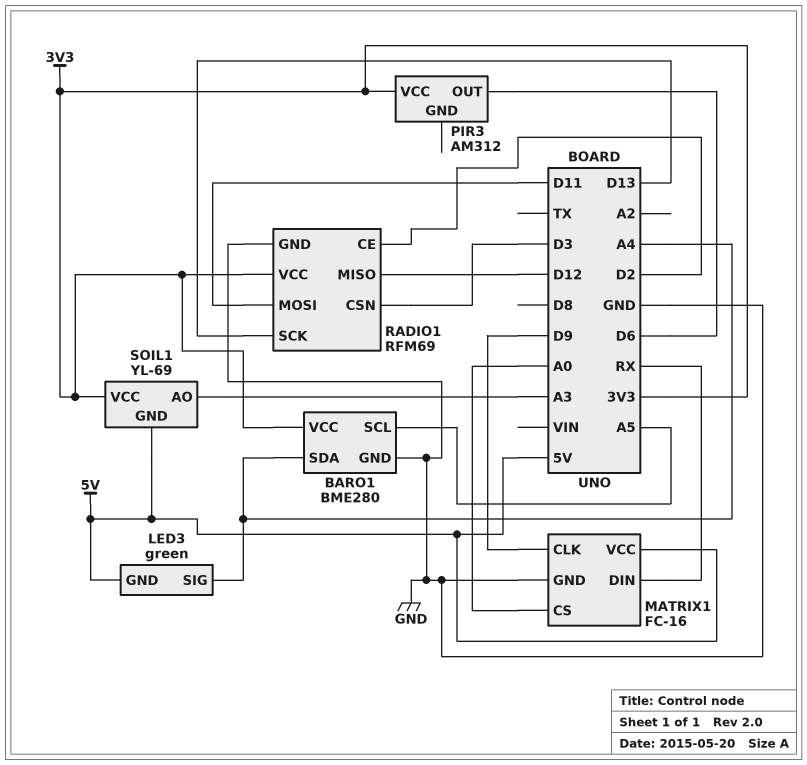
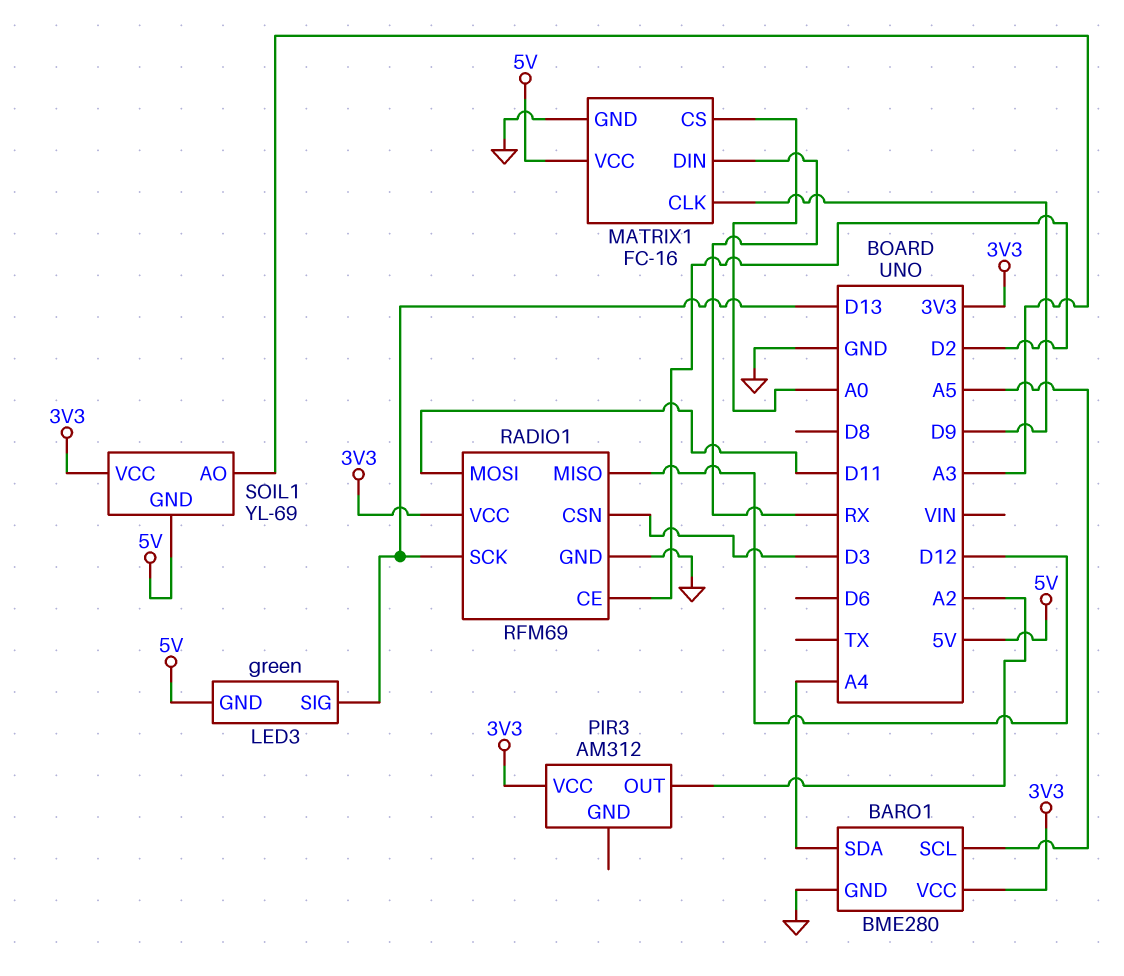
LED3 pin SIG: A4 -> D13
PIR3 pin OUT: D6 -> A2

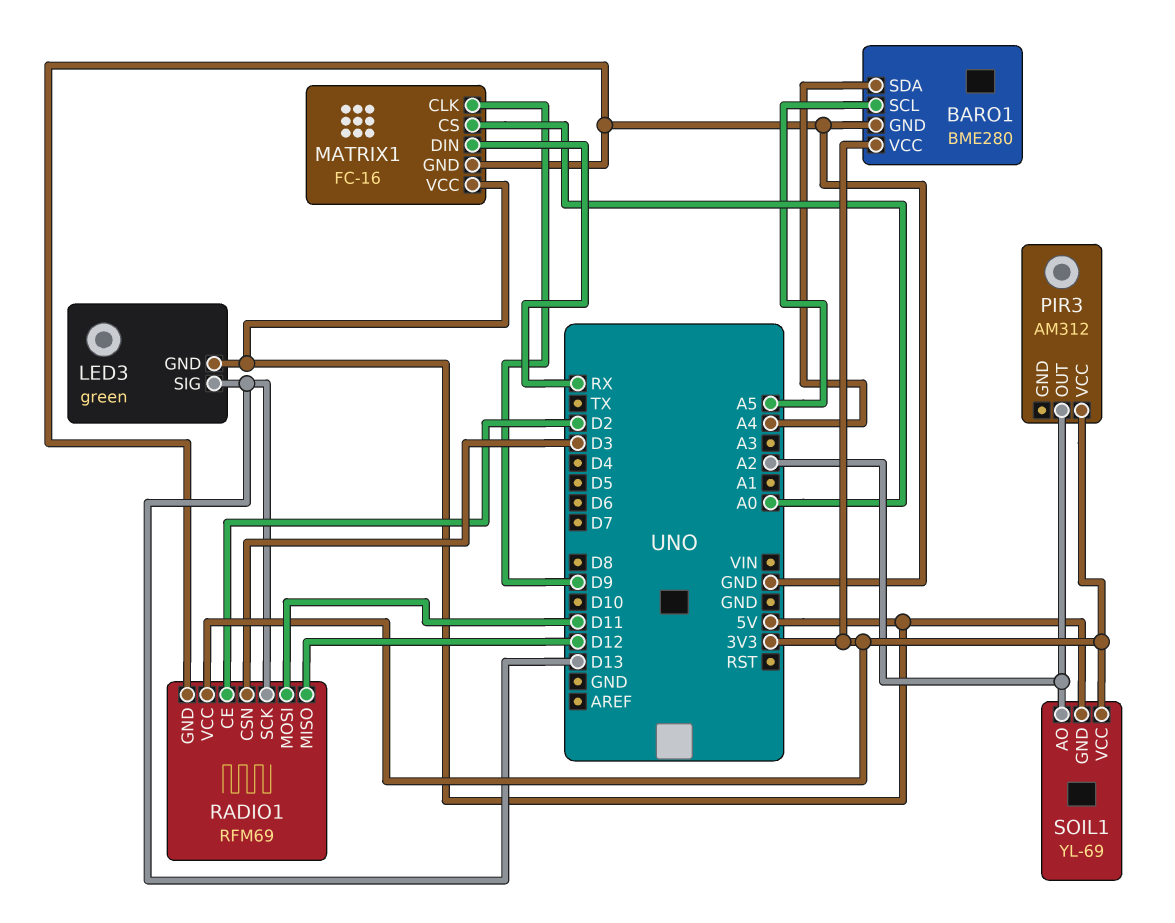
SOIL1 pin AO: A3 -> A2

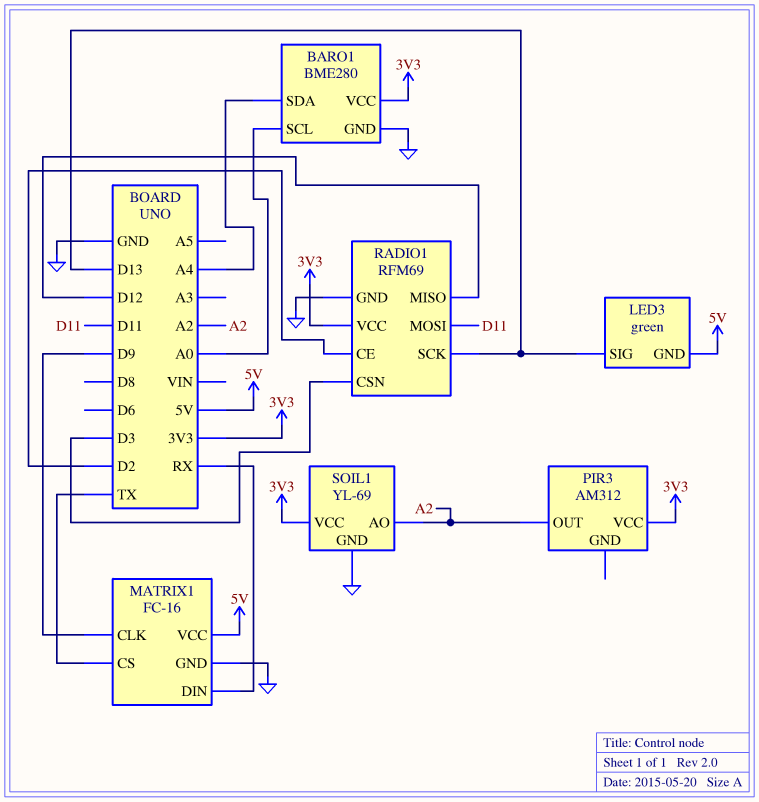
BARO1 pin SCL: A5 -> A0
MATRIX1 pin CS: A0 -> TX
SOIL1 pin GND: 5V -> GND

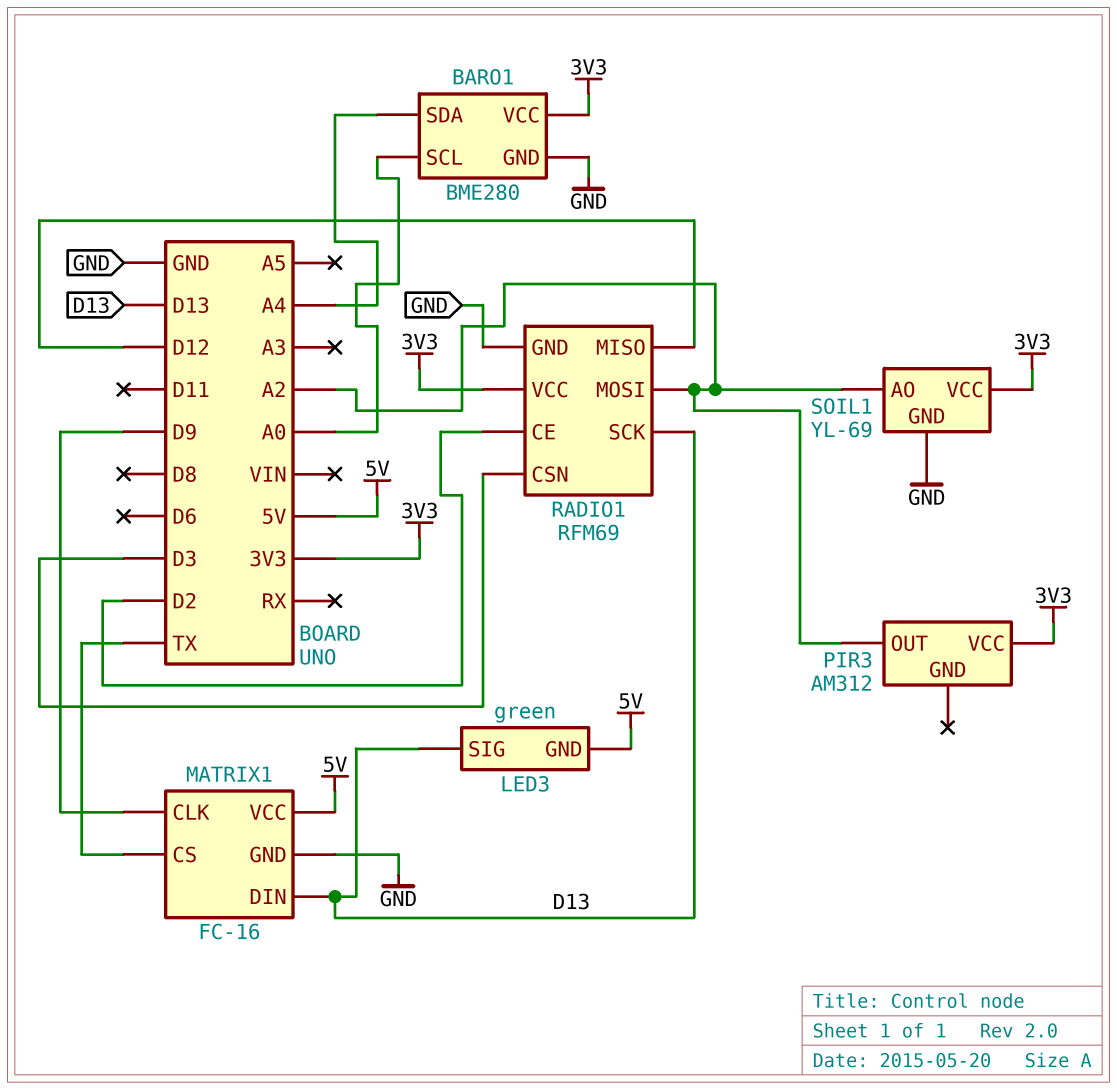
MATRIX1 pin DIN: RX -> D13
RADIO1 pin MOSI: D11 -> A2

